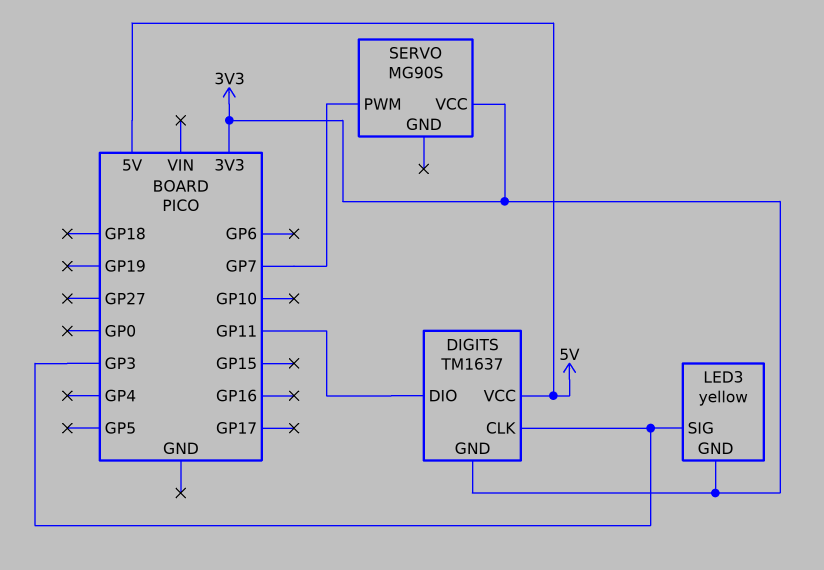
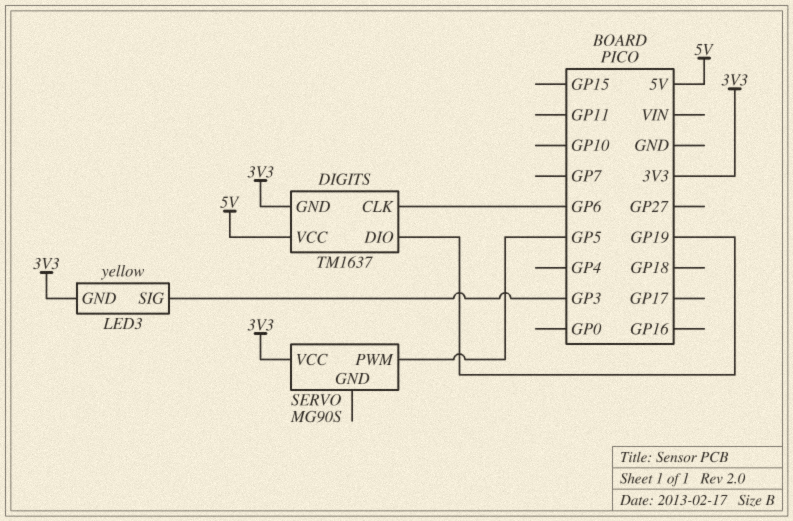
DIGITS pin CLK: GP3 -> GP6
DIGITS pin DIO: GP11 -> GP19
SERVO pin PWM: GP7 -> GP5

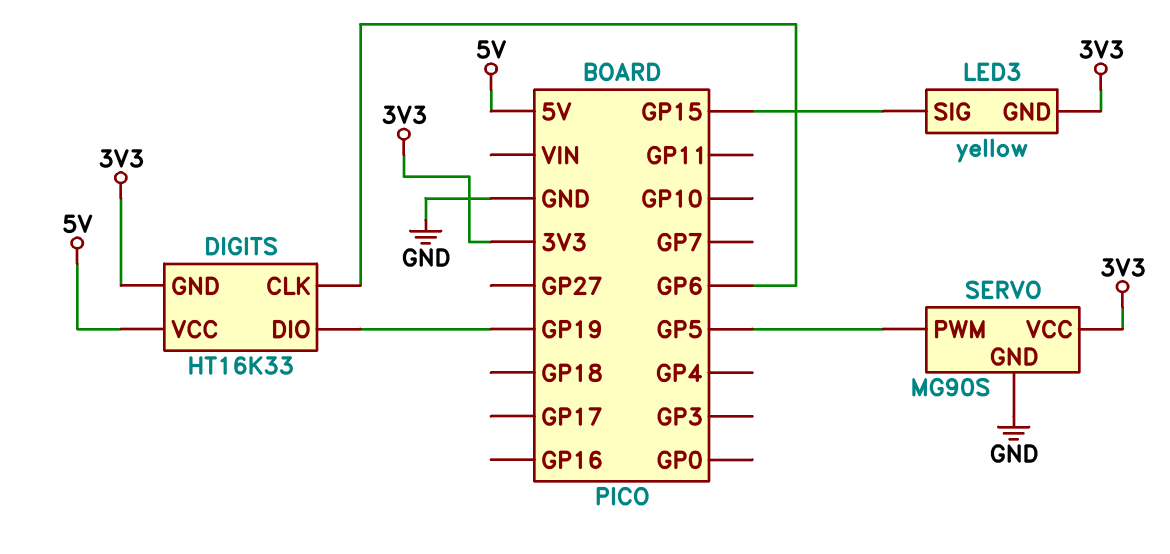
DIGITS: TM1637 -> HT16K33
LED3 pin SIG: GP3 -> GP15
SERVO pin GND: none -> GND

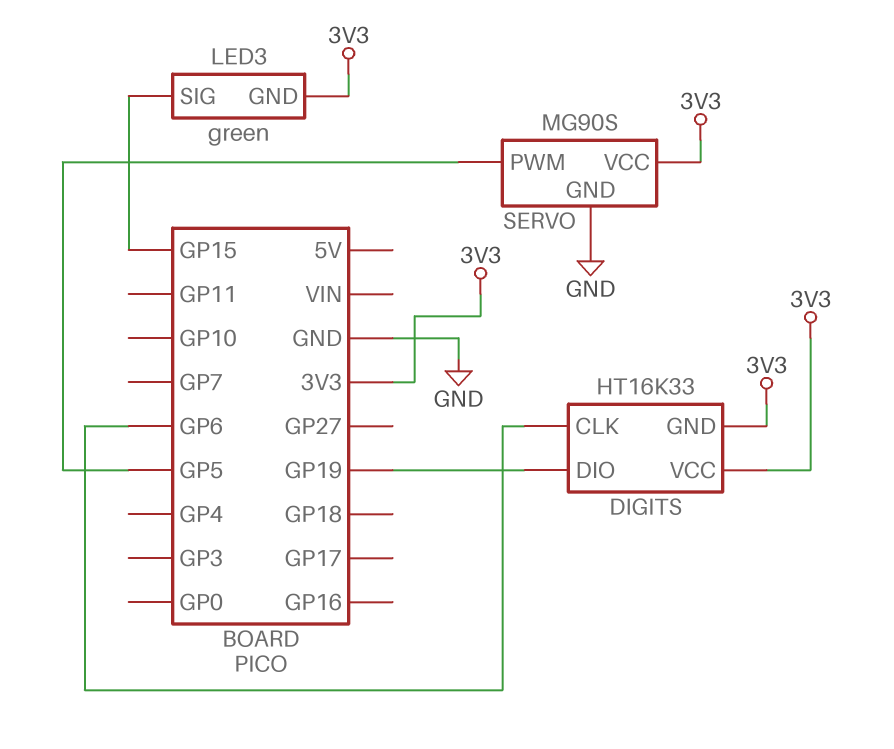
DIGITS pin VCC: 5V -> 3V3
LED3: yellow -> green

